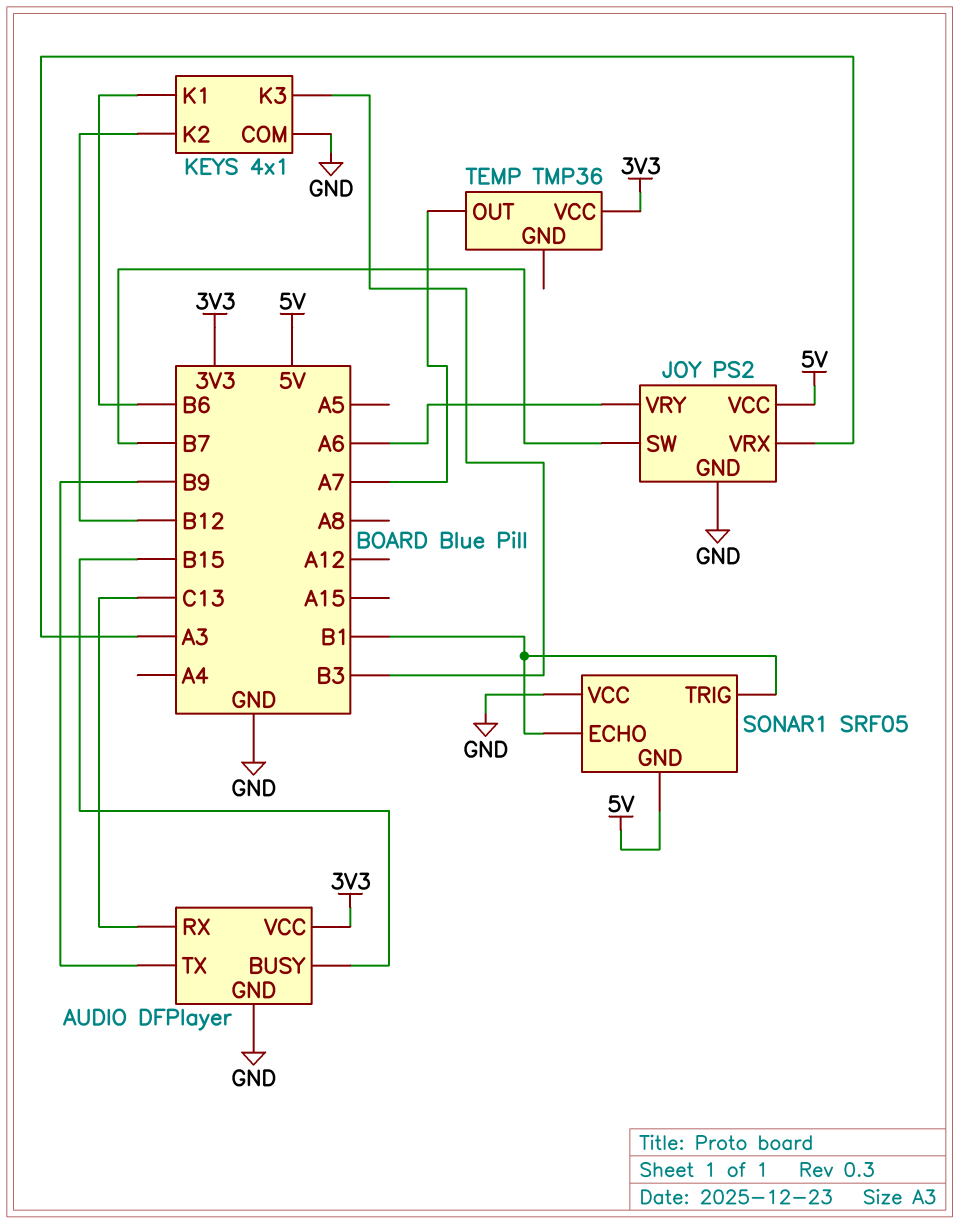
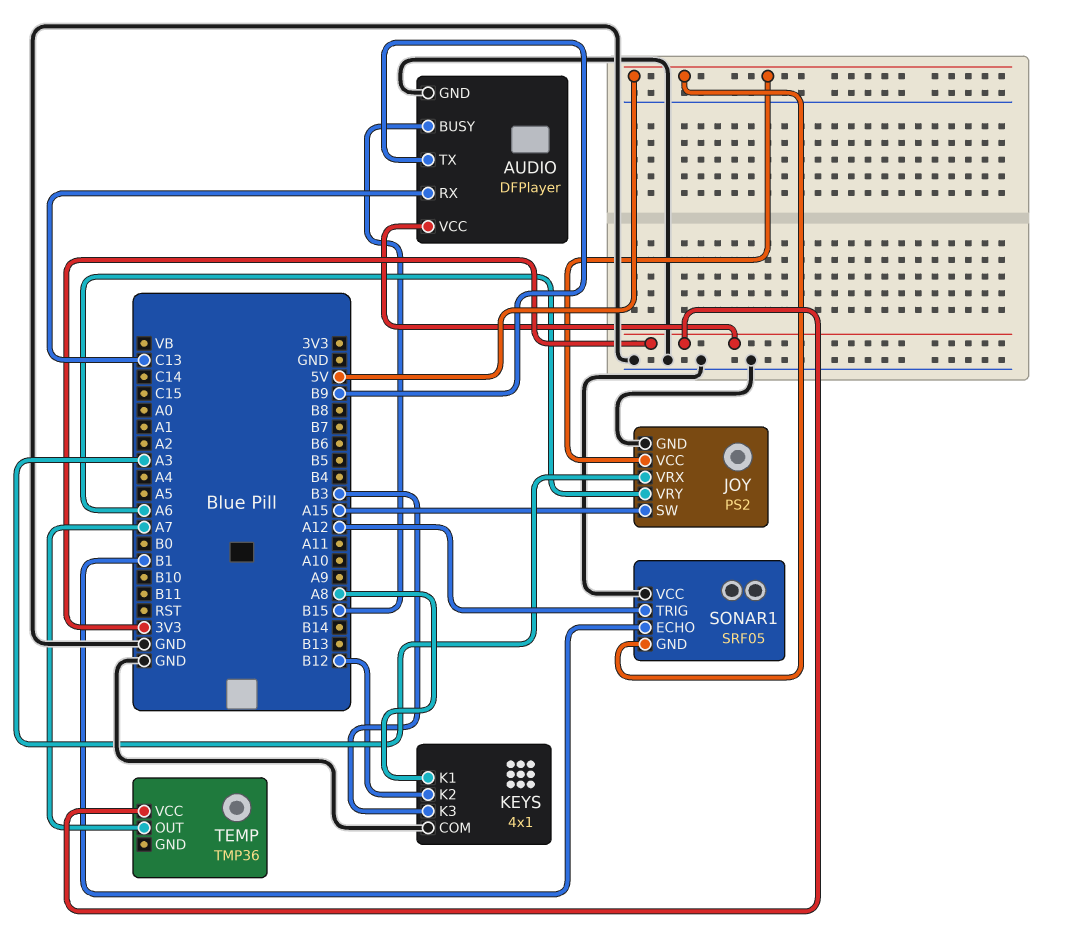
JOY pin SW: B7 -> A15
KEYS pin K1: B6 -> A8
SONAR1 pin TRIG: B1 -> A12

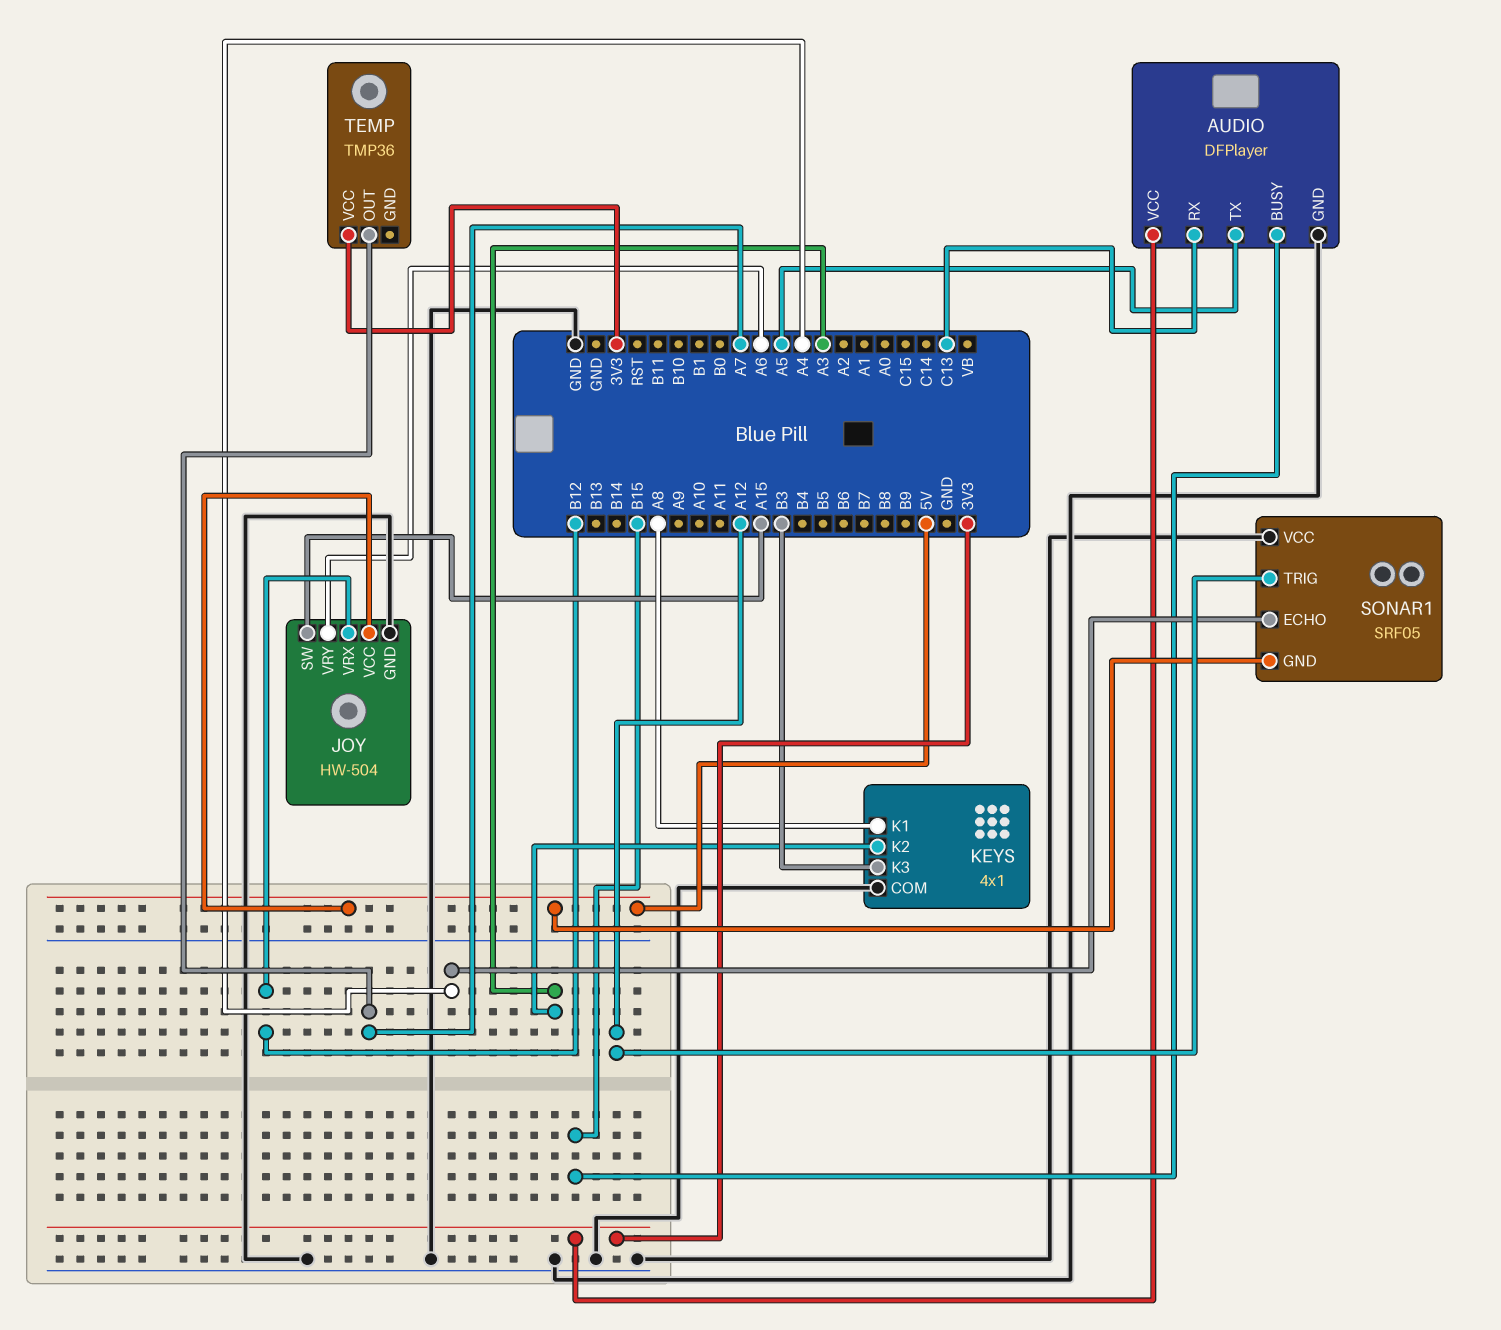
AUDIO pin TX: B9 -> A5
JOY: PS2 -> HW-504
JOY pin VRX: A3 -> B12
KEYS pin K2: B12 -> A3
SONAR1 pin ECHO: B1 -> A4

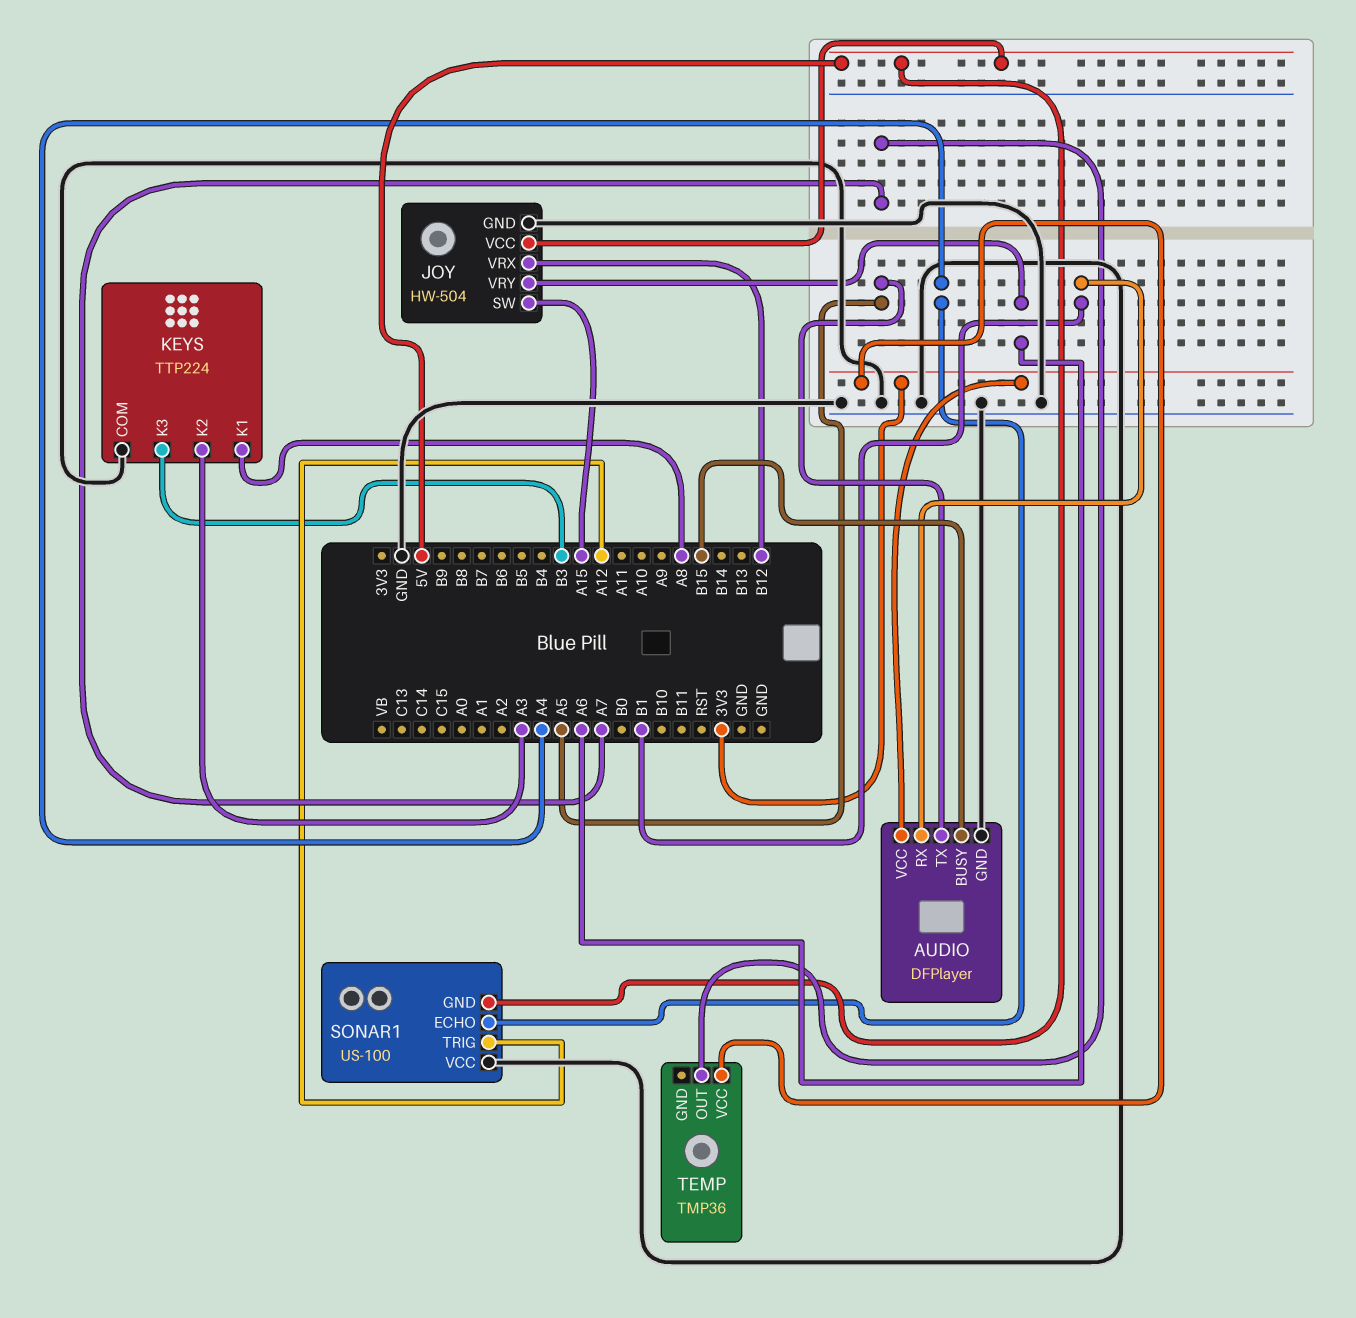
AUDIO pin RX: C13 -> B1
KEYS: 4x1 -> TTP224
SONAR1: SRF05 -> US-100

